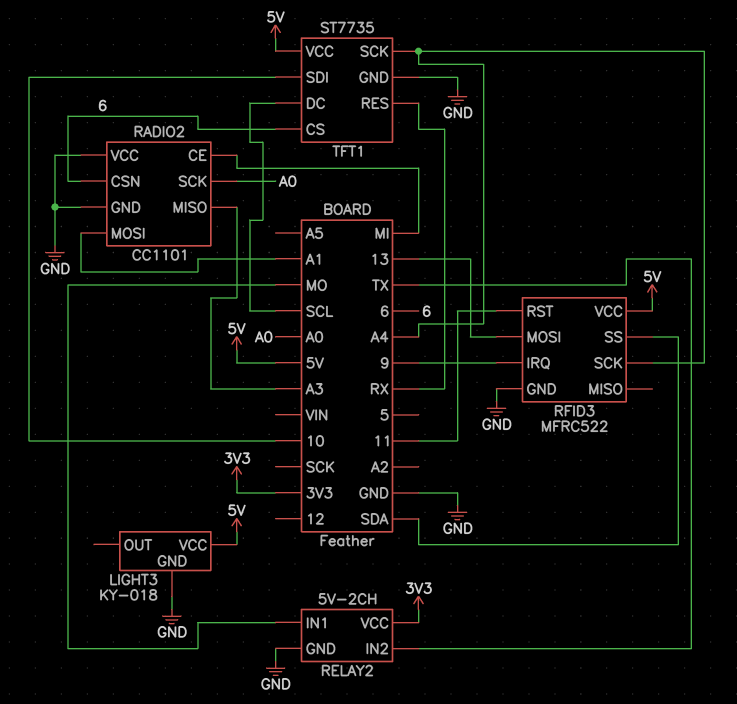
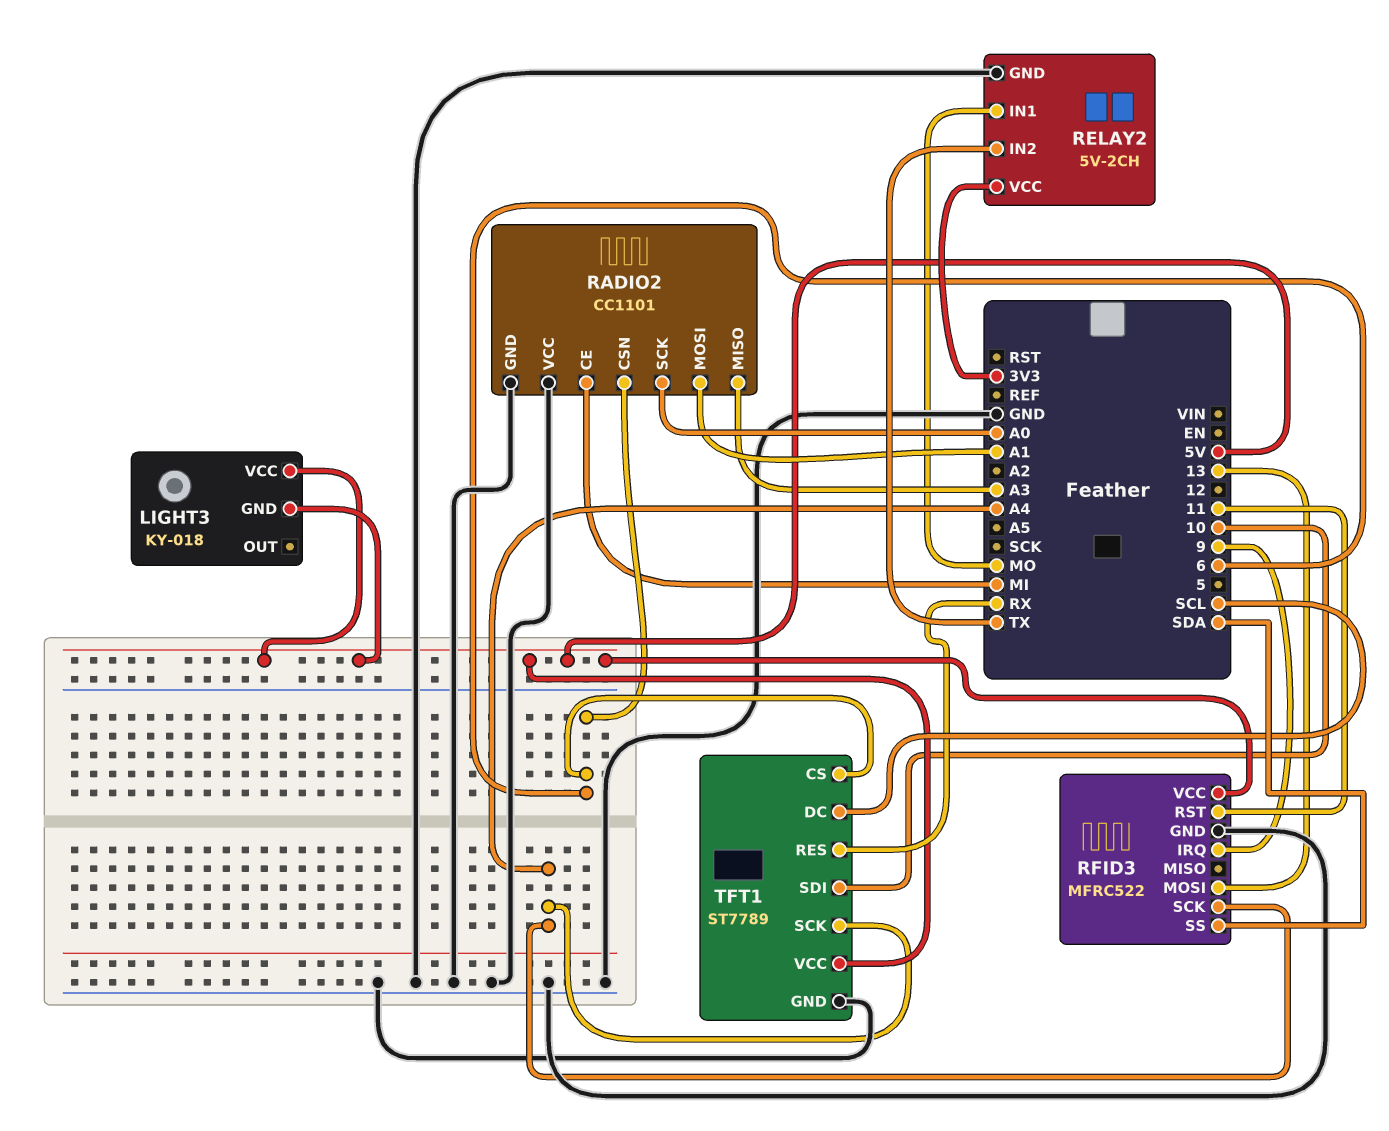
LIGHT3 pin GND: GND -> 5V
TFT1: ST7735 -> ST7789

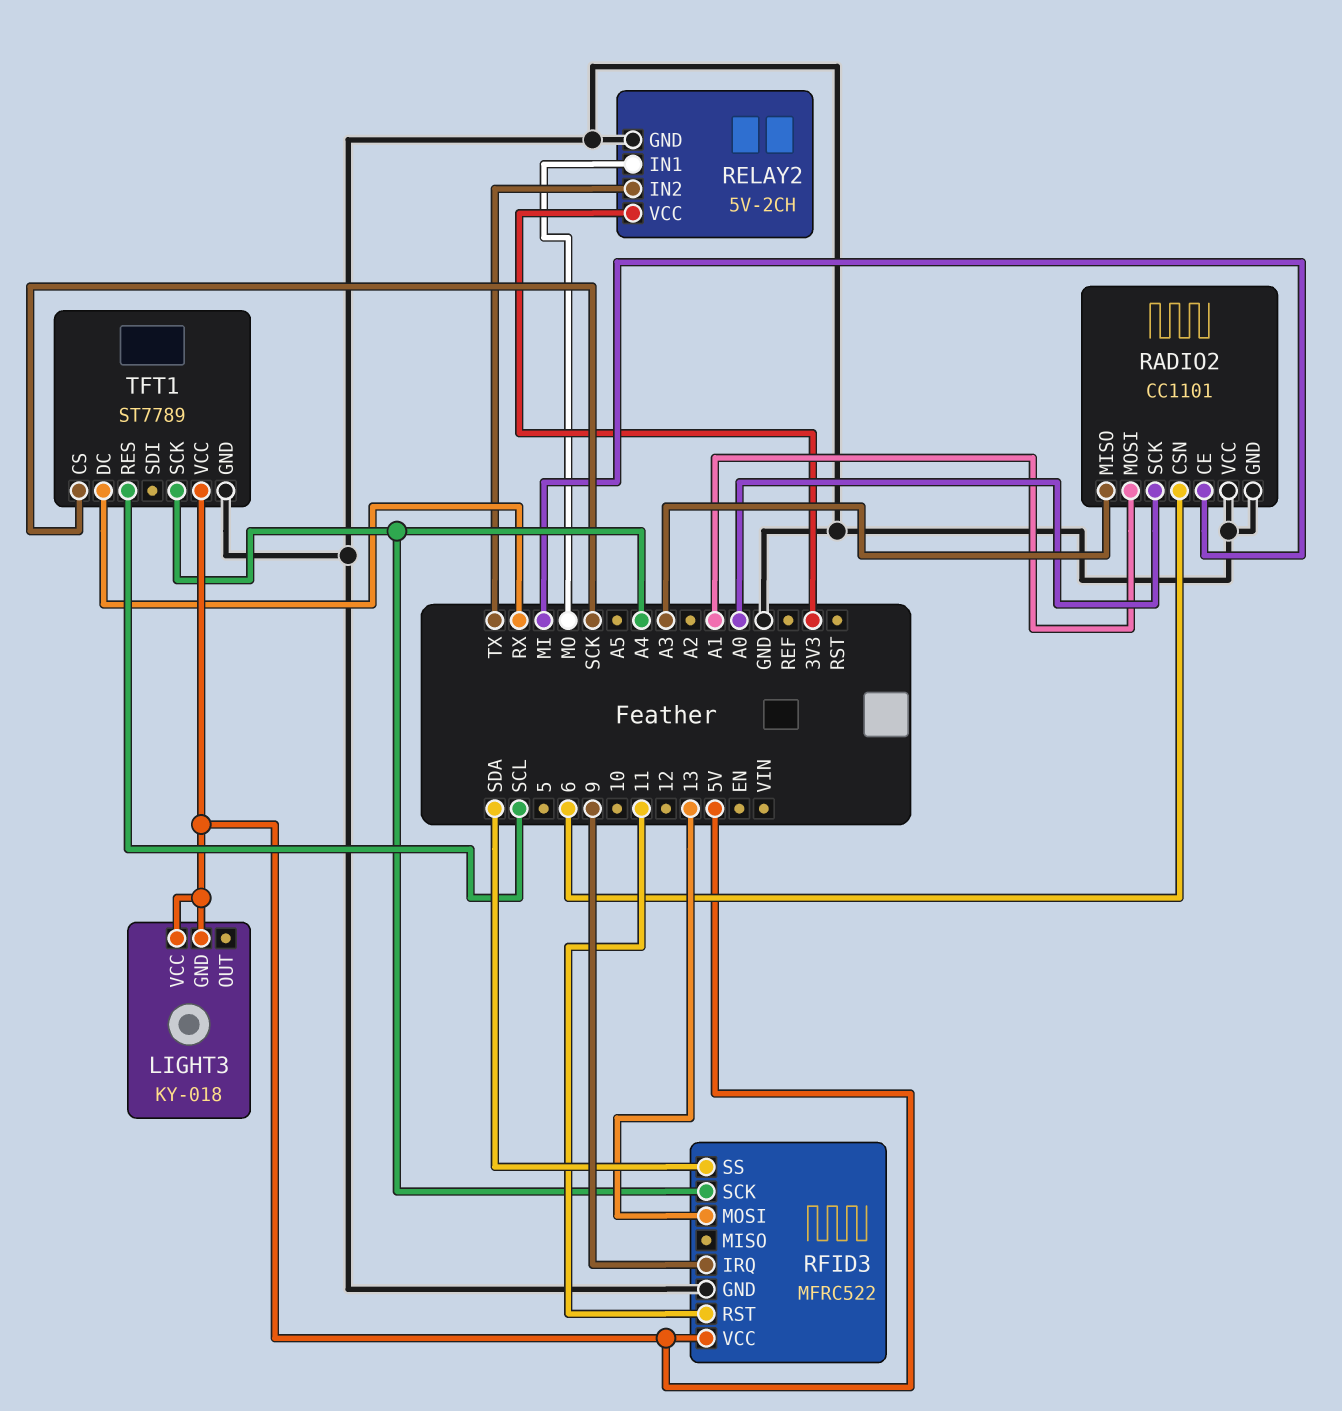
TFT1 pin CS: 6 -> SCK
TFT1 pin DC: SCL -> RX
TFT1 pin RES: RX -> SCL
TFT1 pin SDI: 10 -> none

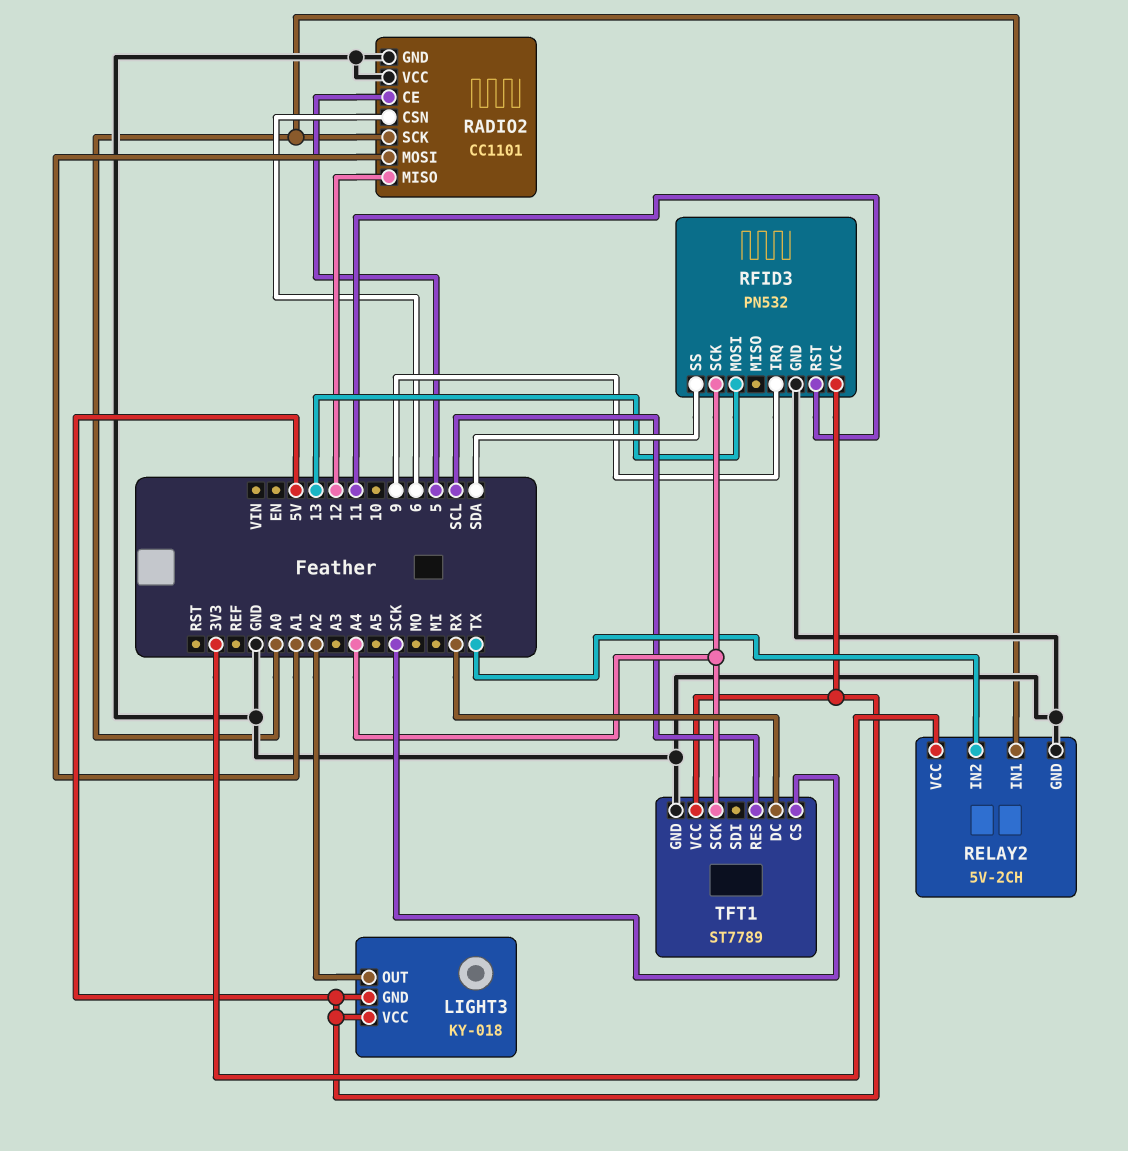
LIGHT3 pin OUT: none -> A2
RADIO2 pin CE: MI -> 5
RADIO2 pin MISO: A3 -> 12
RELAY2 pin IN1: MO -> A0
RFID3: MFRC522 -> PN532

